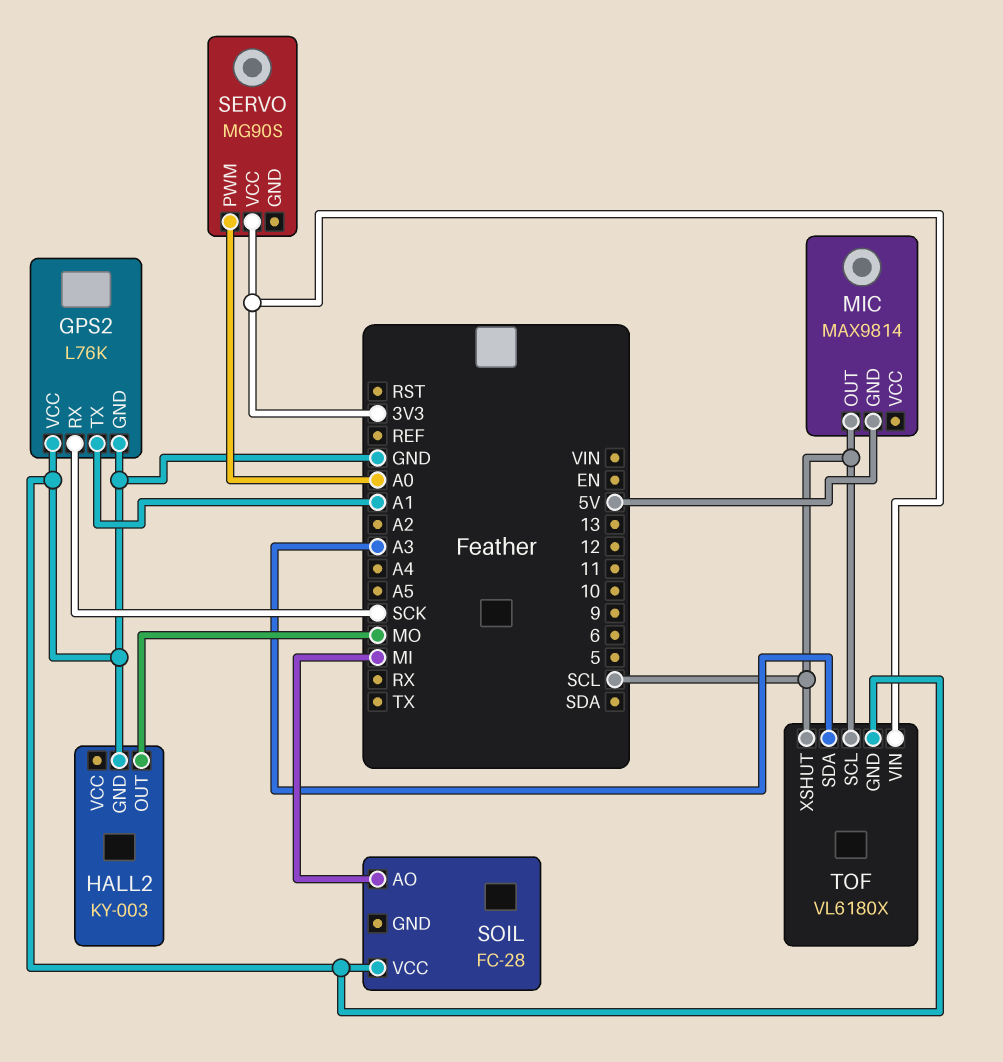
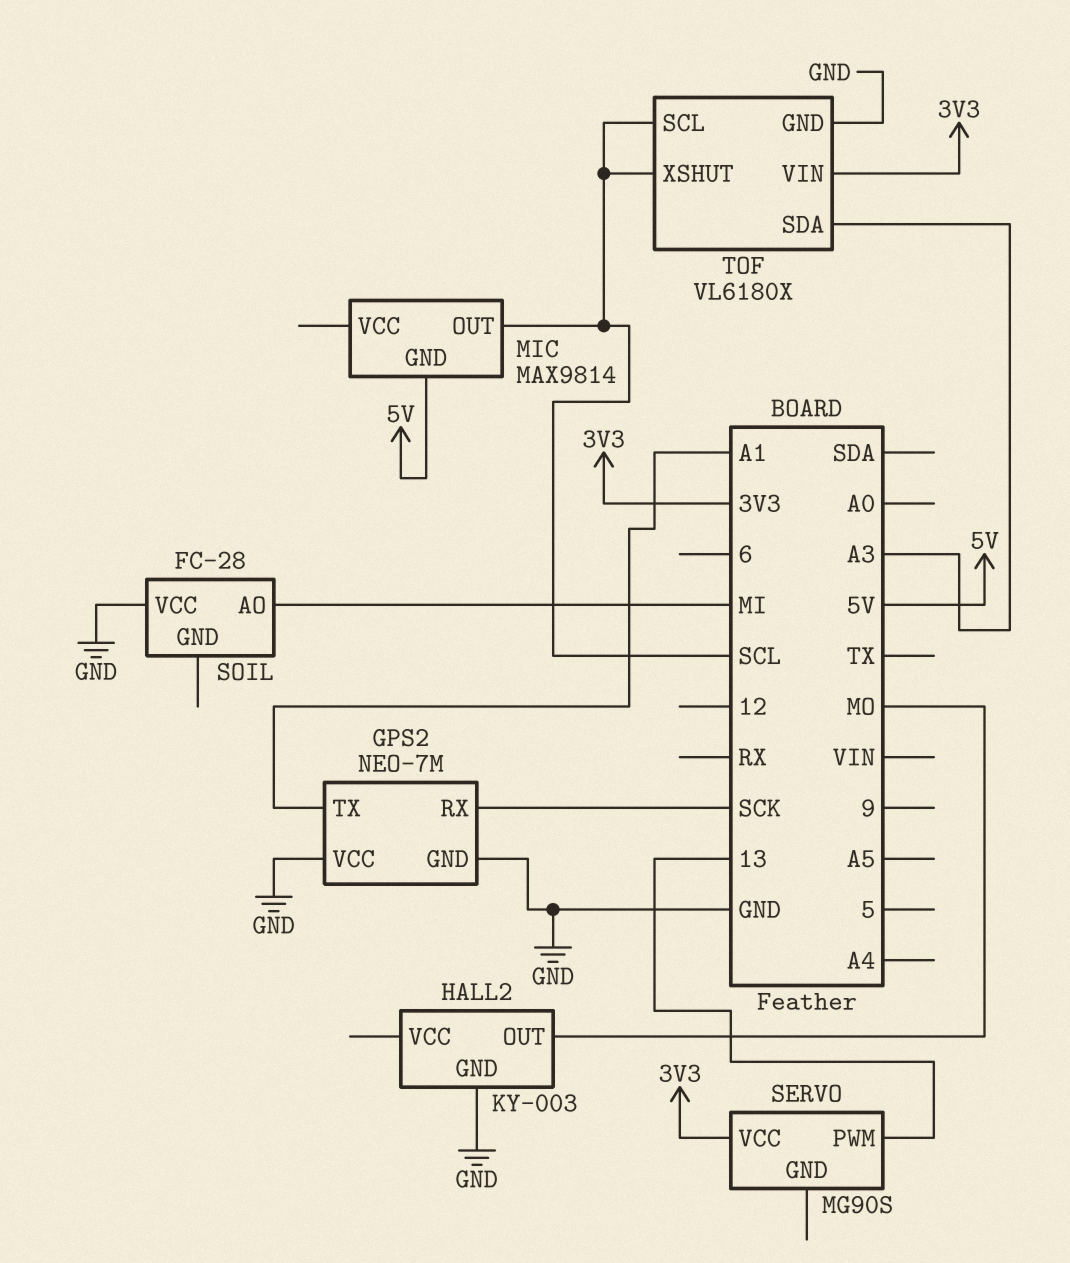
GPS2: L76K -> NEO-7M
SERVO pin PWM: A0 -> 13

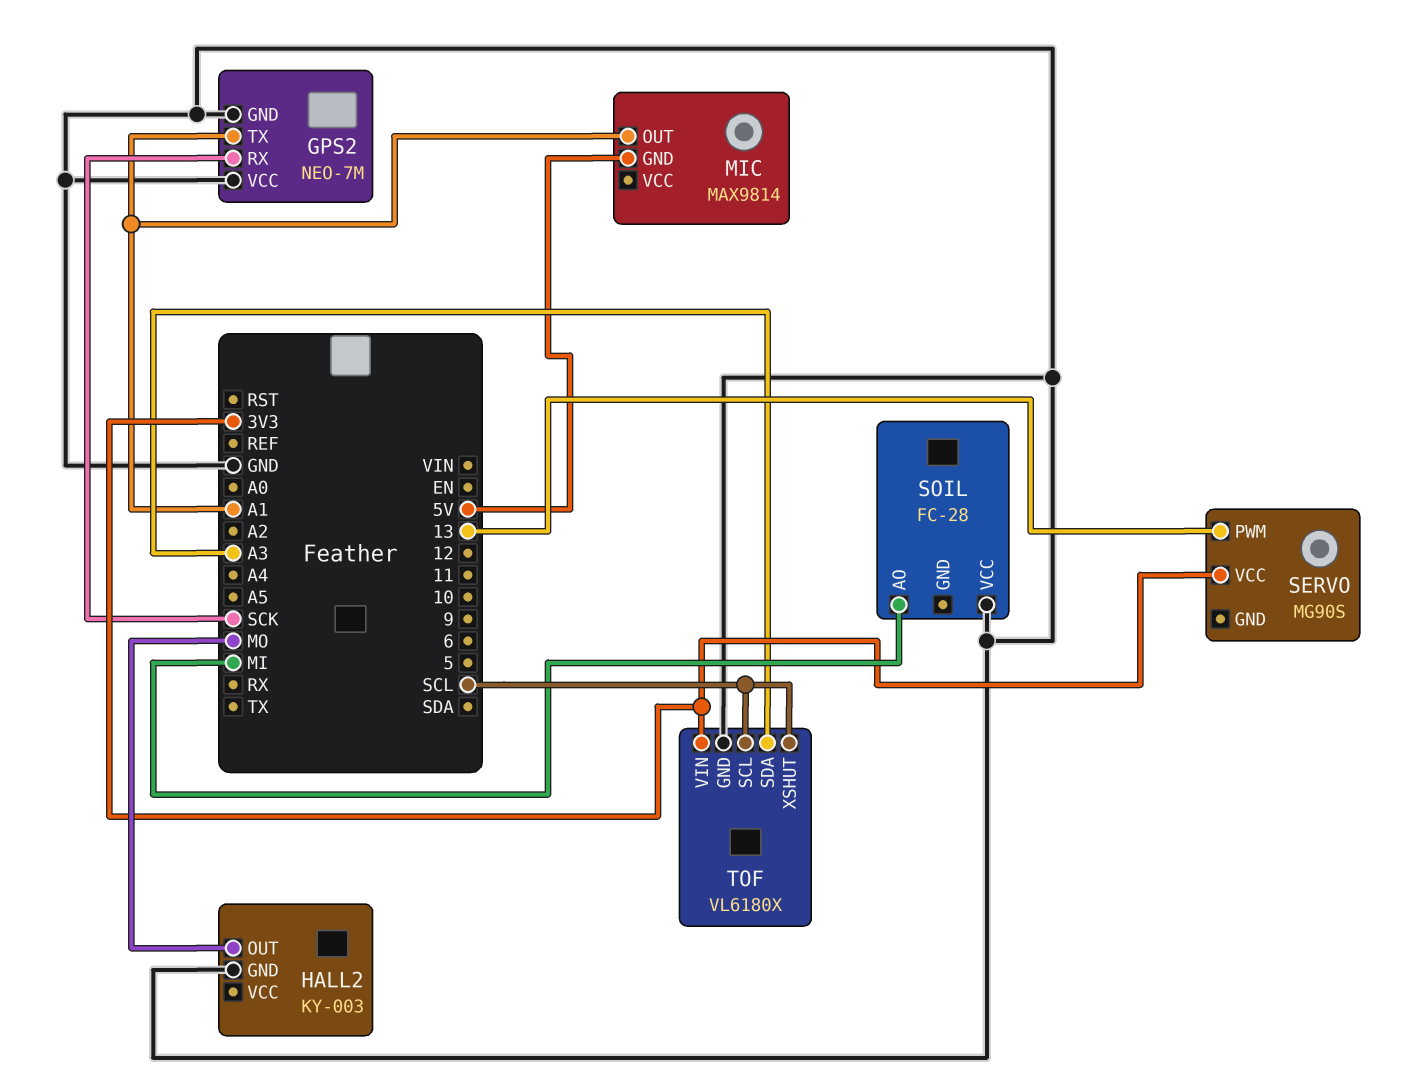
MIC pin OUT: SCL -> A1

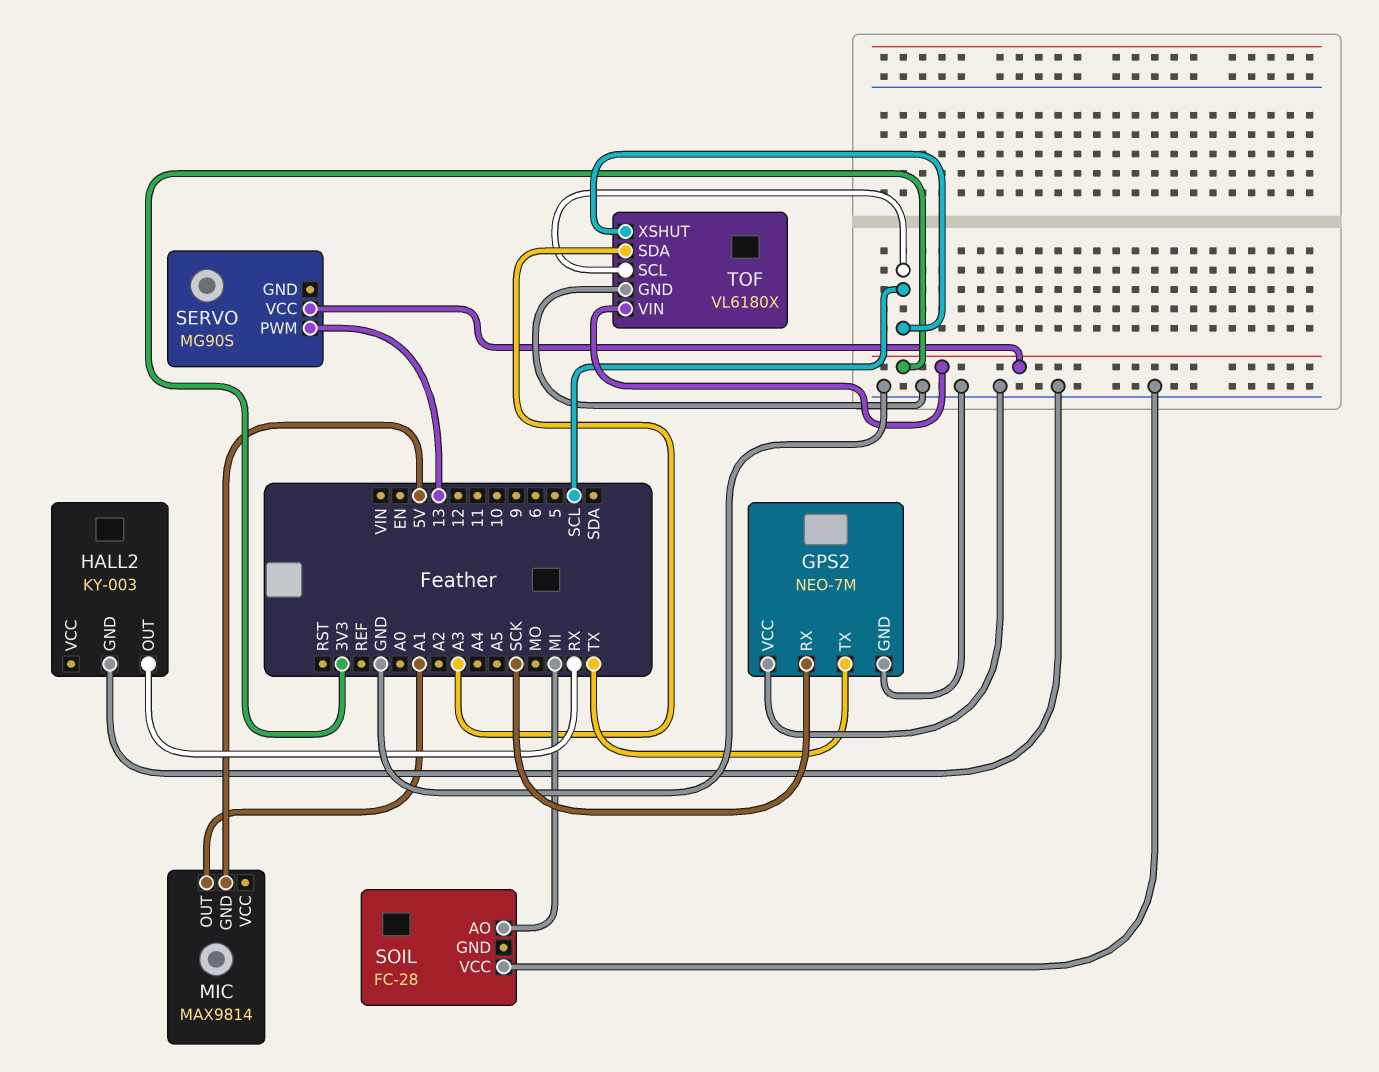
GPS2 pin TX: A1 -> TX
HALL2 pin OUT: MO -> RX

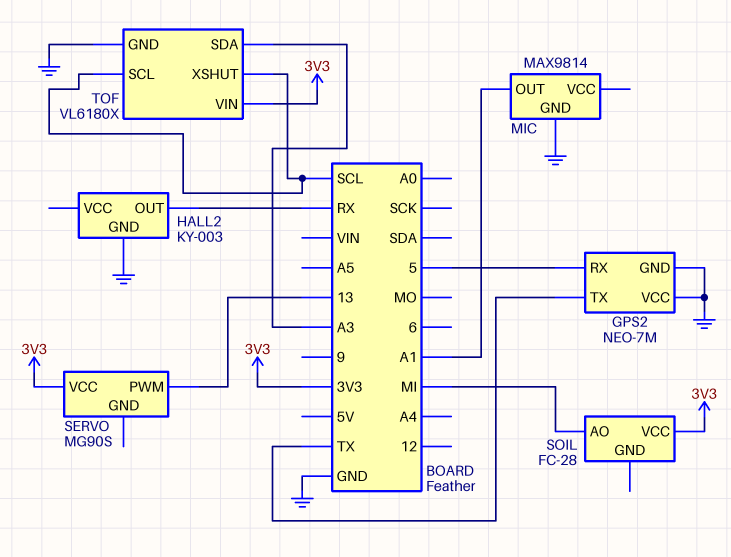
GPS2 pin RX: SCK -> 5
MIC pin GND: 5V -> GND
SOIL pin VCC: GND -> 3V3

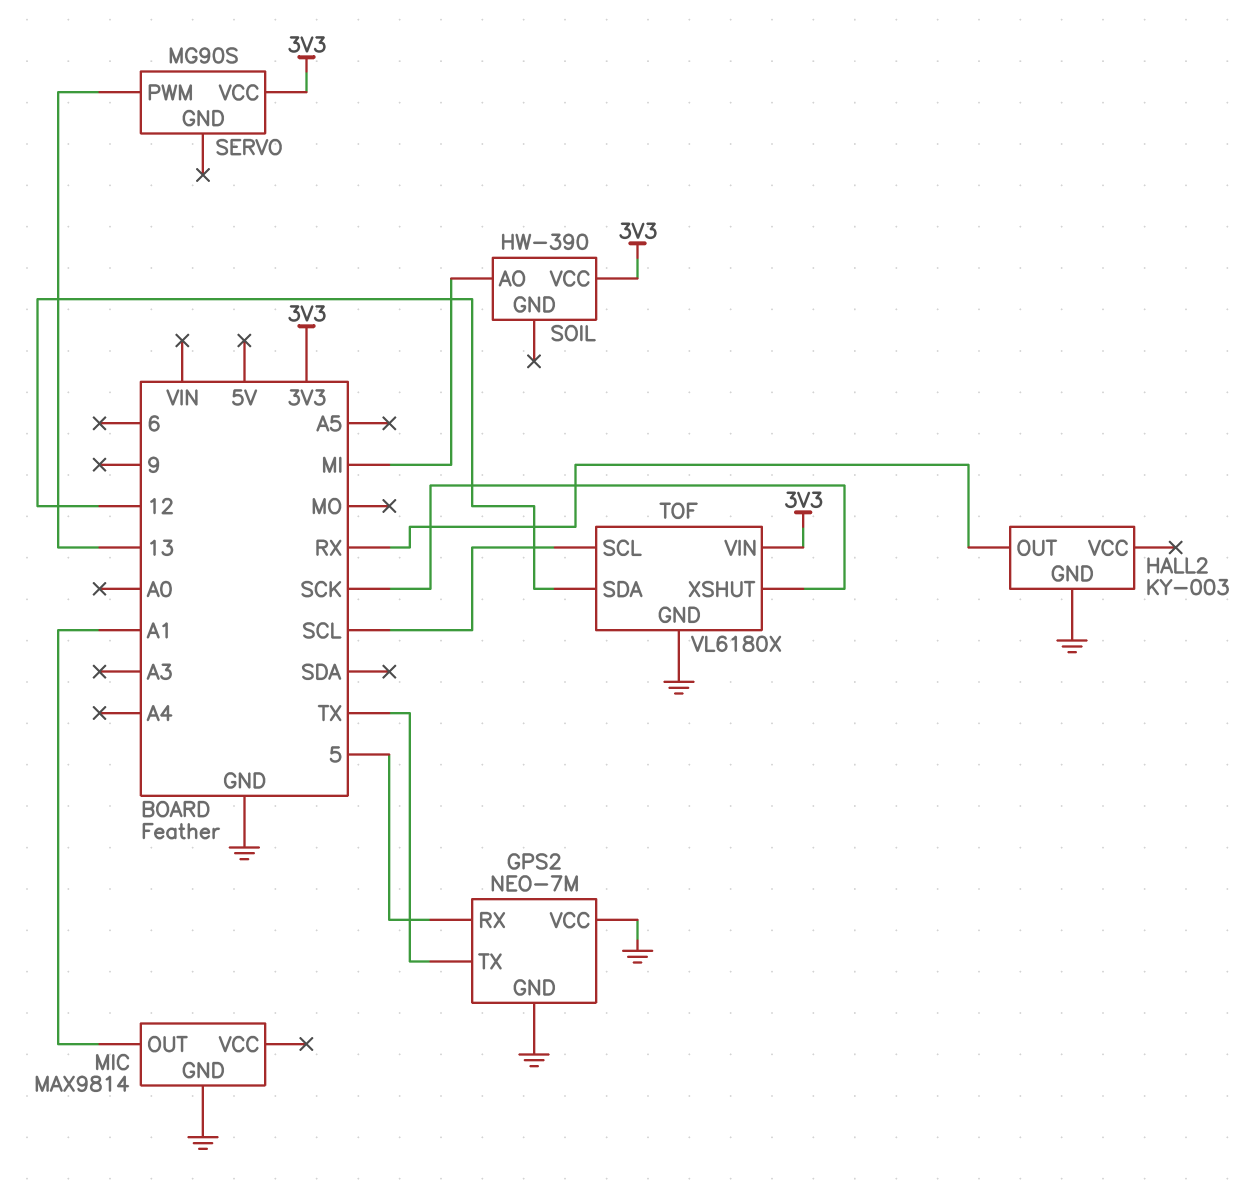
SOIL: FC-28 -> HW-390
TOF pin SDA: A3 -> 12
TOF pin XSHUT: SCL -> SCK

